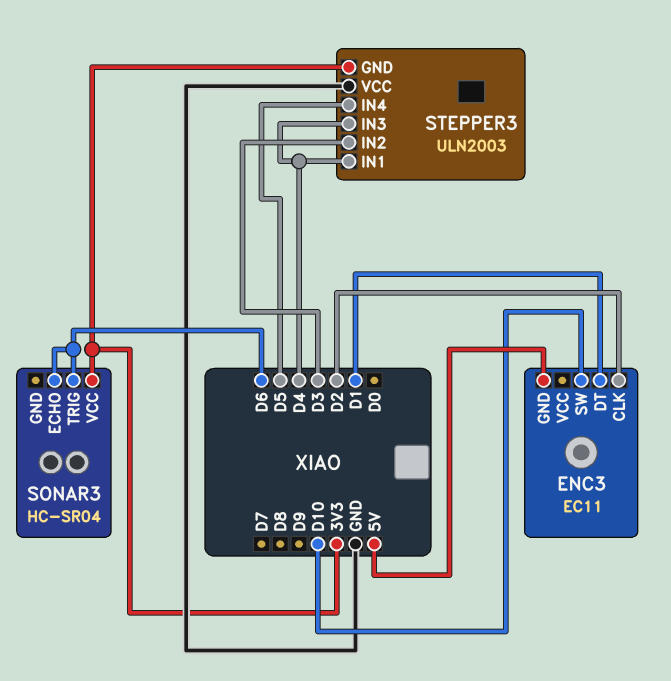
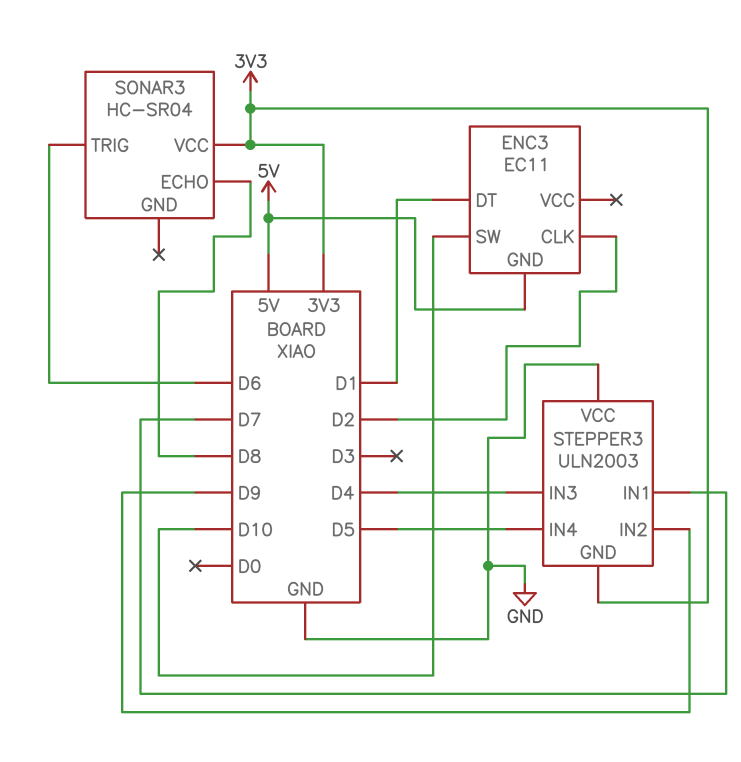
SONAR3 pin ECHO: D6 -> D8
STEPPER3 pin IN1: D4 -> D7
STEPPER3 pin IN2: D3 -> D9

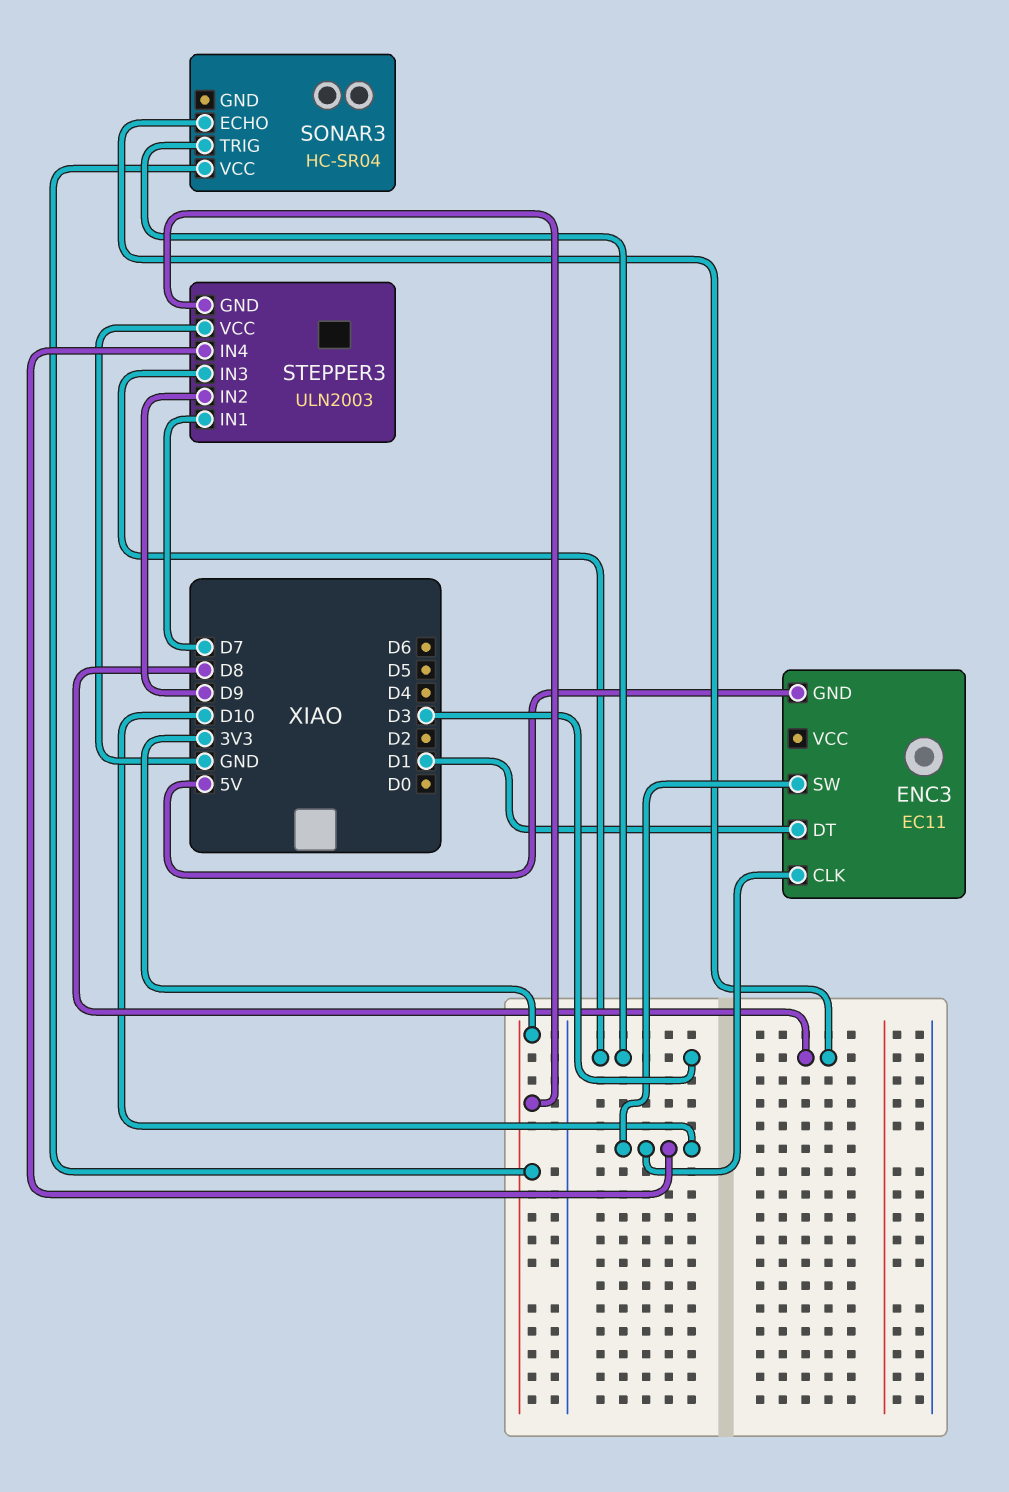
ENC3 pin CLK: D2 -> D10
SONAR3 pin TRIG: D6 -> D3
STEPPER3 pin IN3: D4 -> D3
STEPPER3 pin IN4: D5 -> D10

